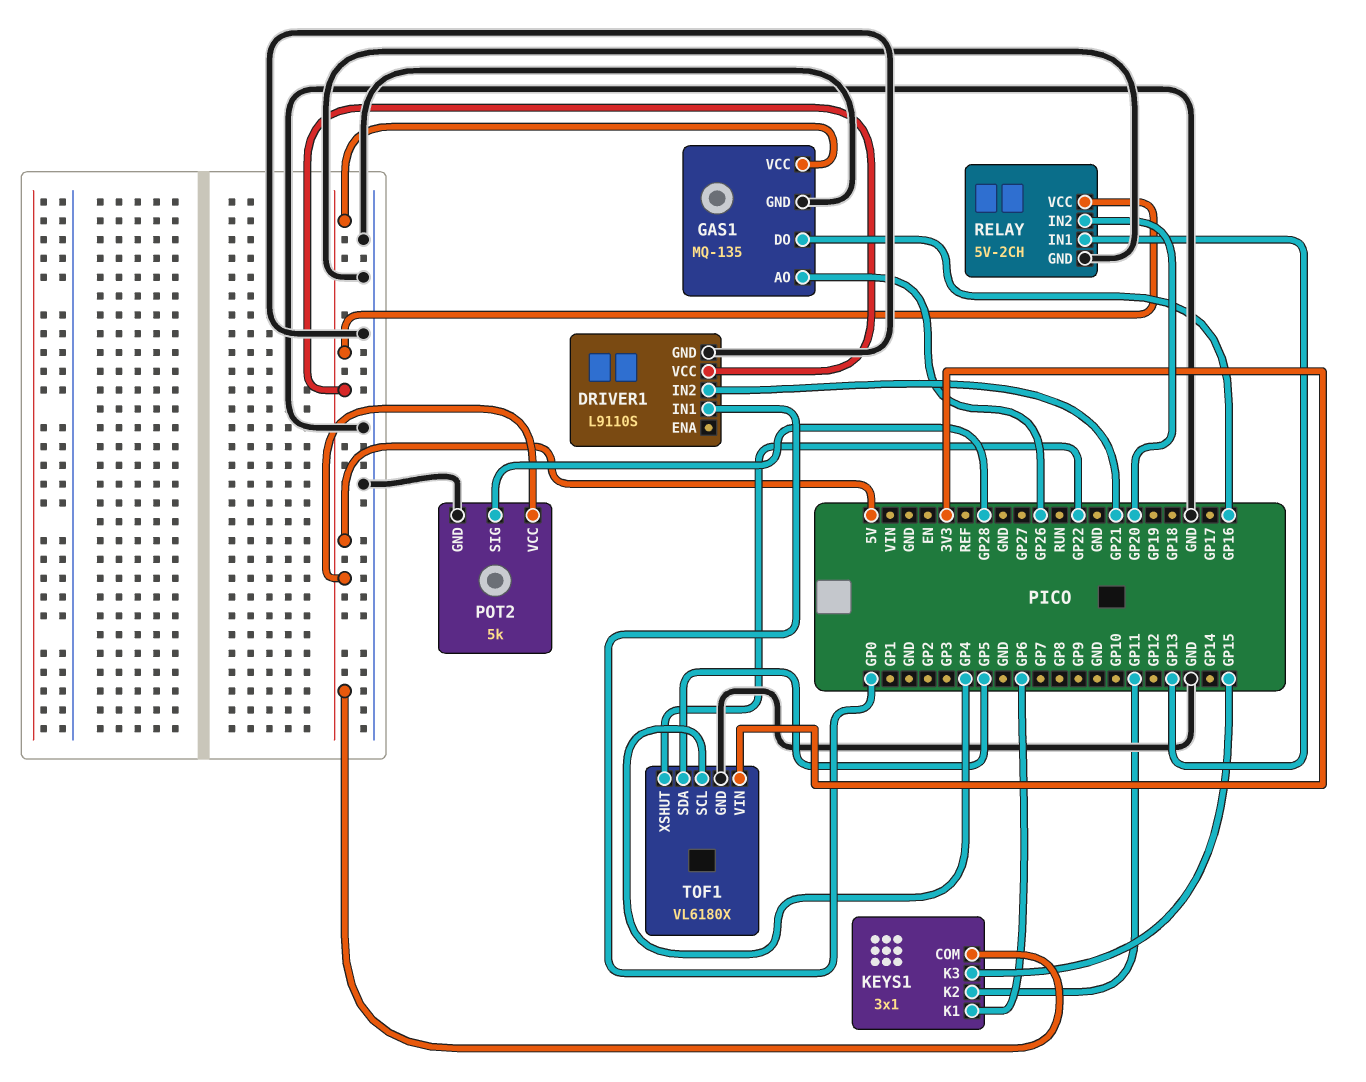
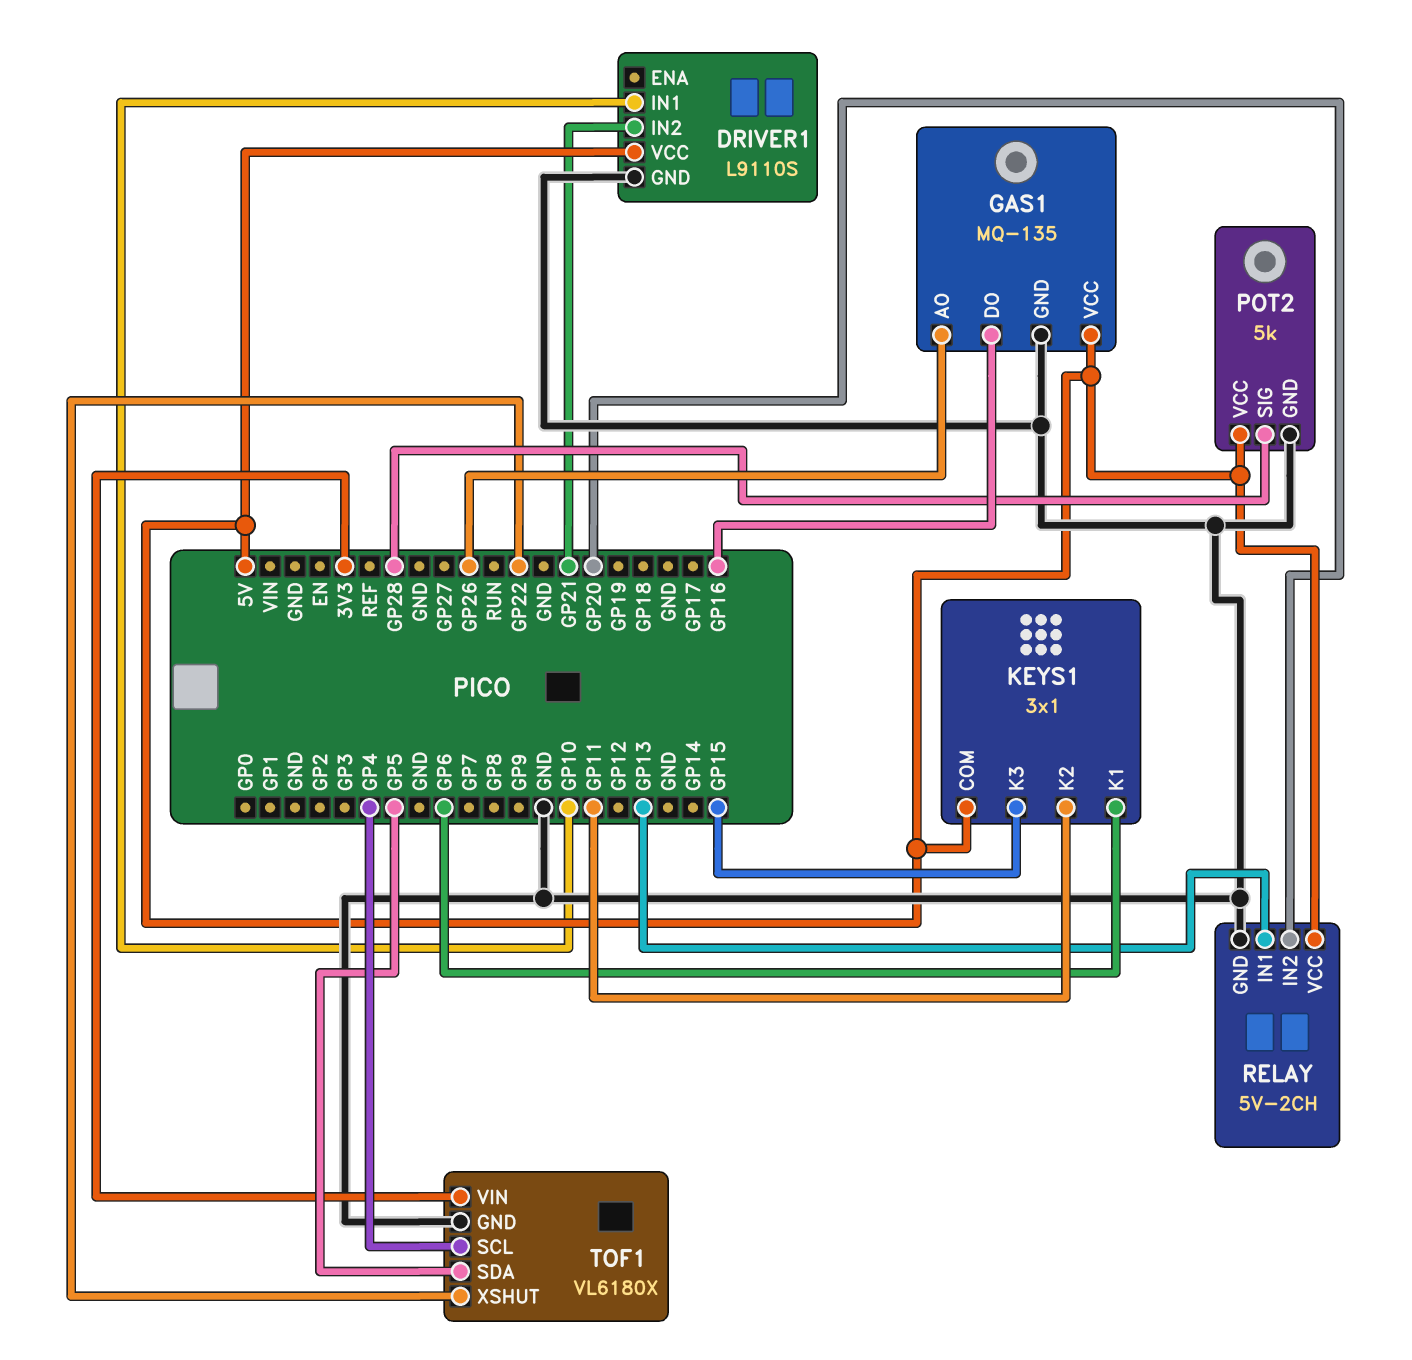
DRIVER1 pin IN1: GP0 -> GP10

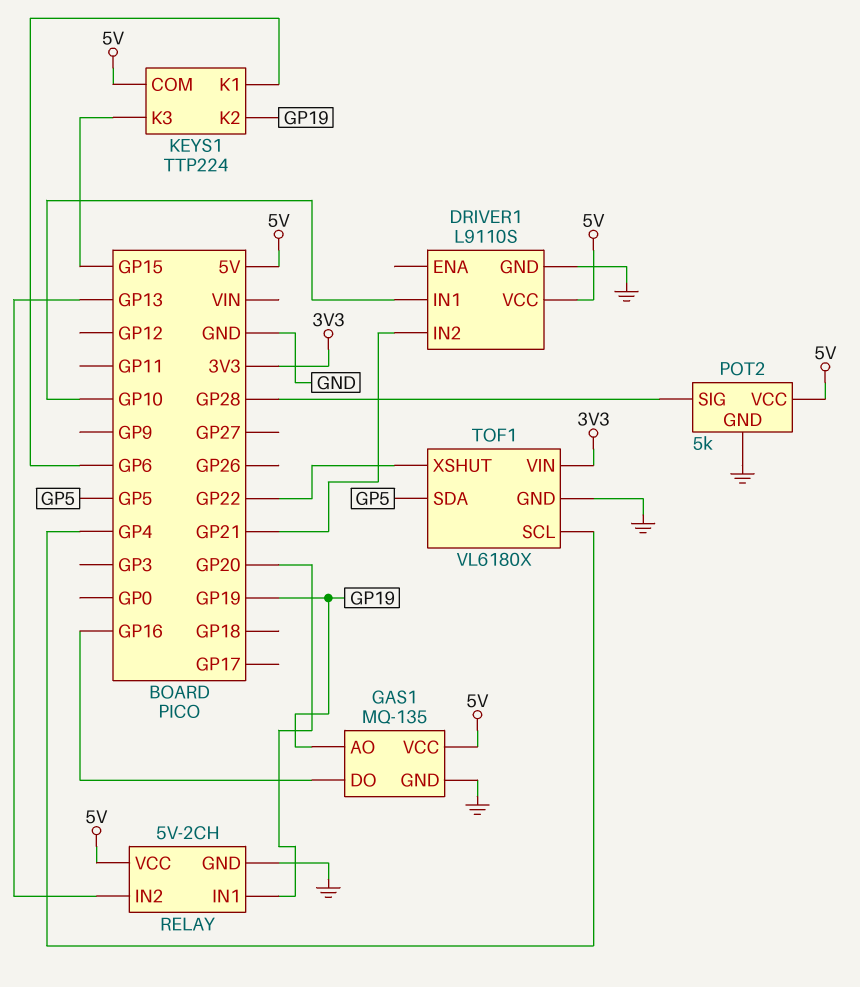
GAS1 pin AO: GP26 -> GP19
KEYS1: 3x1 -> TTP224
KEYS1 pin K2: GP11 -> GP19
RELAY pin IN1: GP13 -> GP20
RELAY pin IN2: GP20 -> GP13

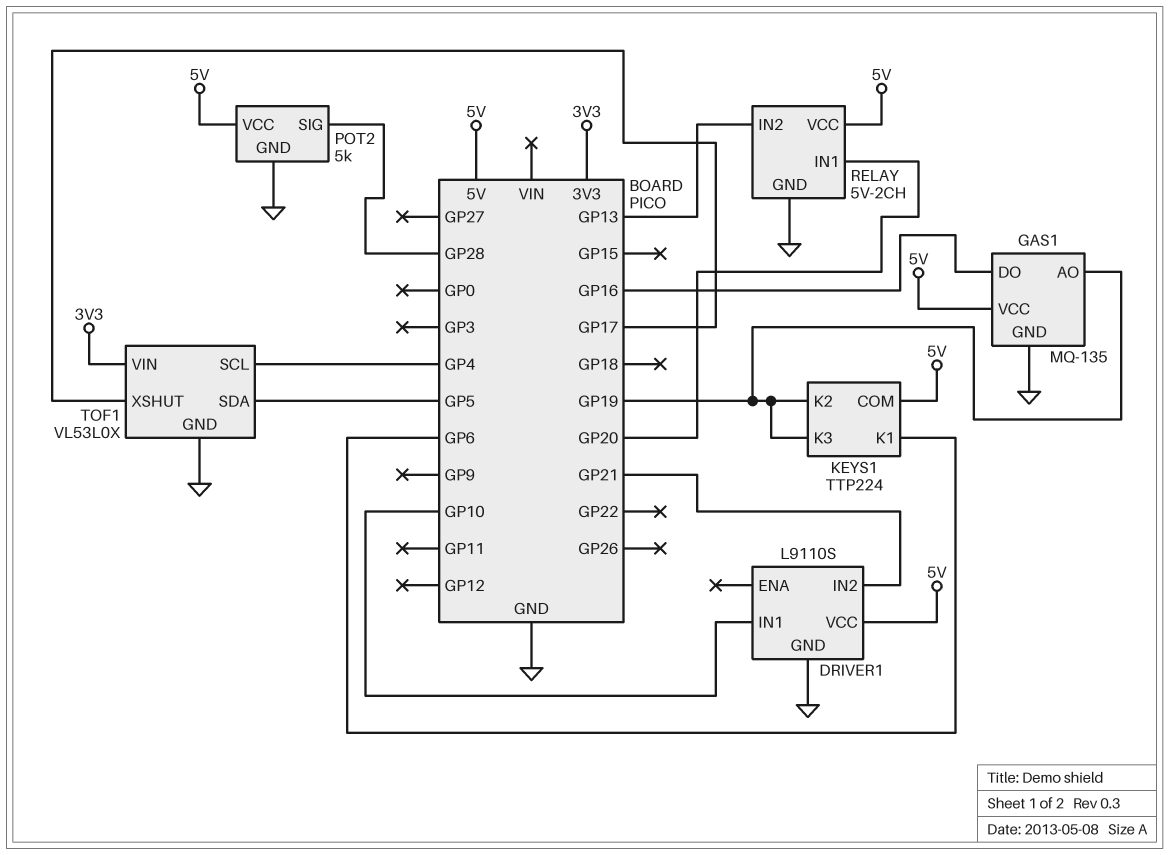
KEYS1 pin K3: GP15 -> GP19
TOF1: VL6180X -> VL53L0X
TOF1 pin XSHUT: GP22 -> GP17

